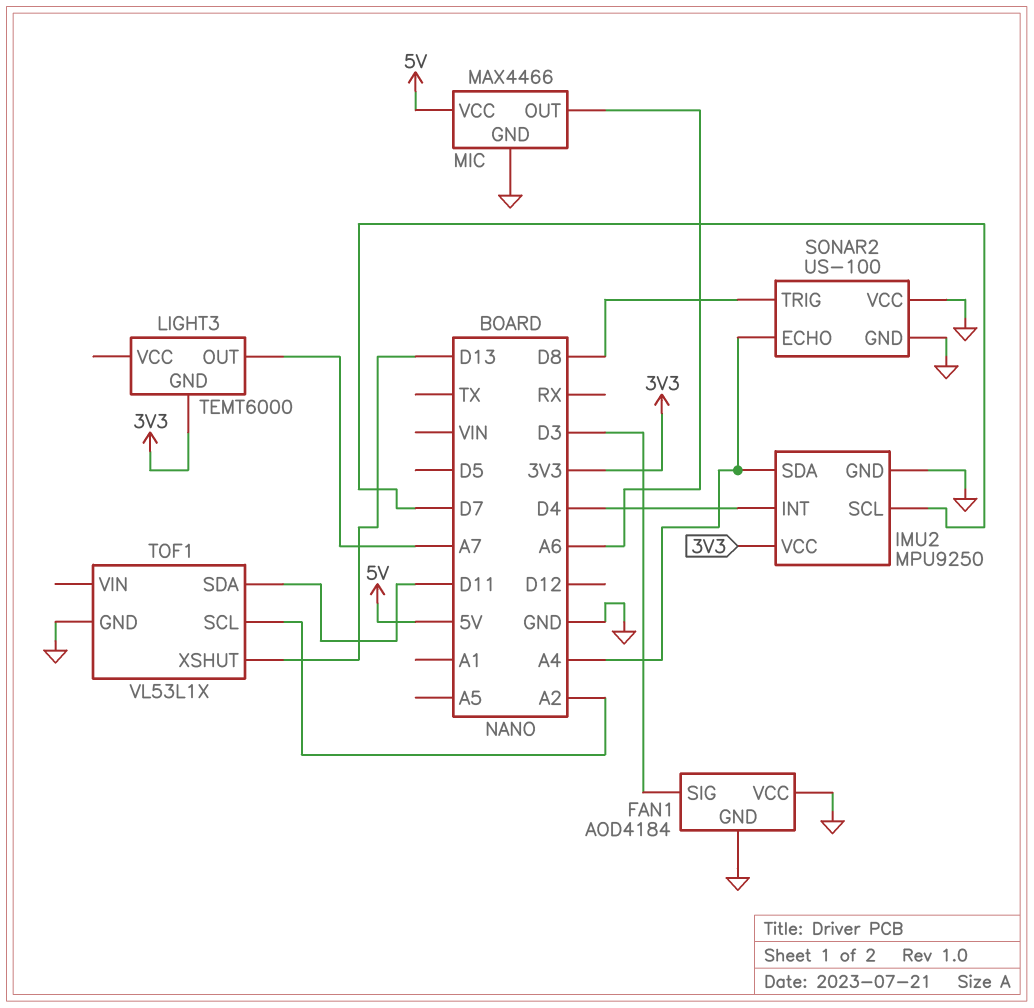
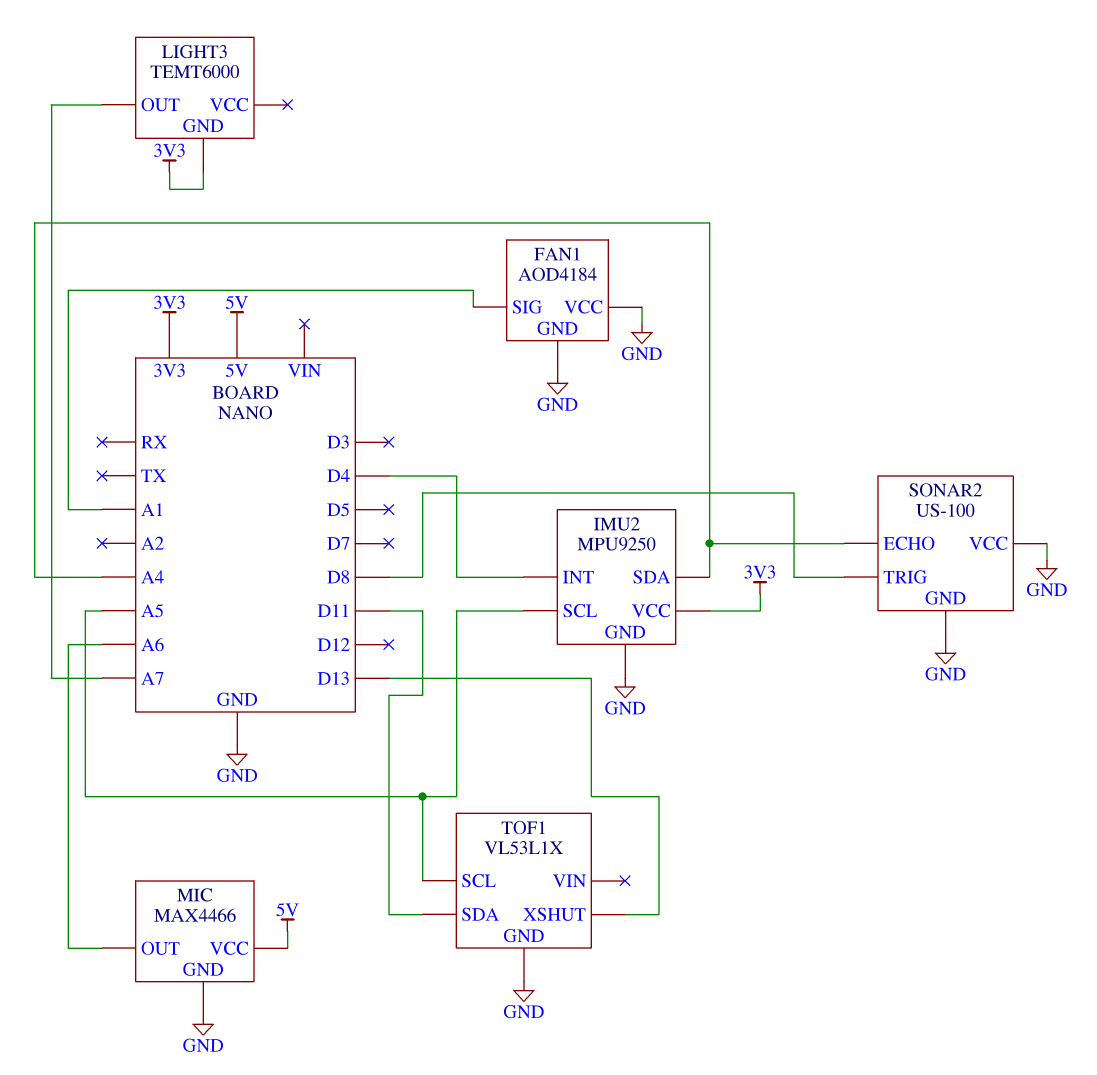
FAN1 pin SIG: D3 -> A1
IMU2 pin SCL: D7 -> A5
TOF1 pin SCL: A2 -> A5

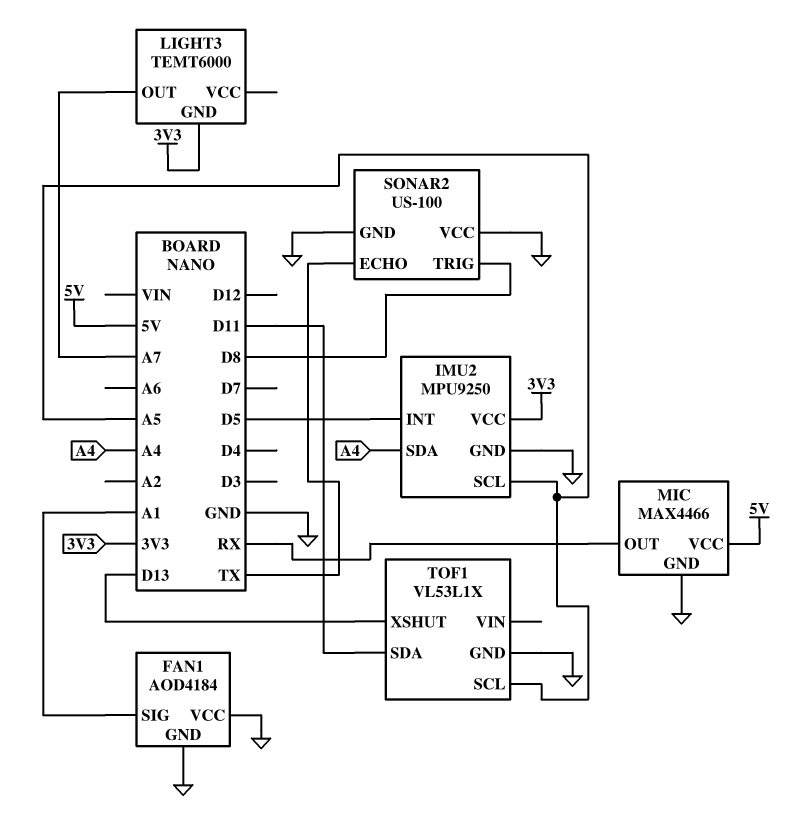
IMU2 pin INT: D4 -> D5
MIC pin OUT: A6 -> RX
SONAR2 pin ECHO: A4 -> TX

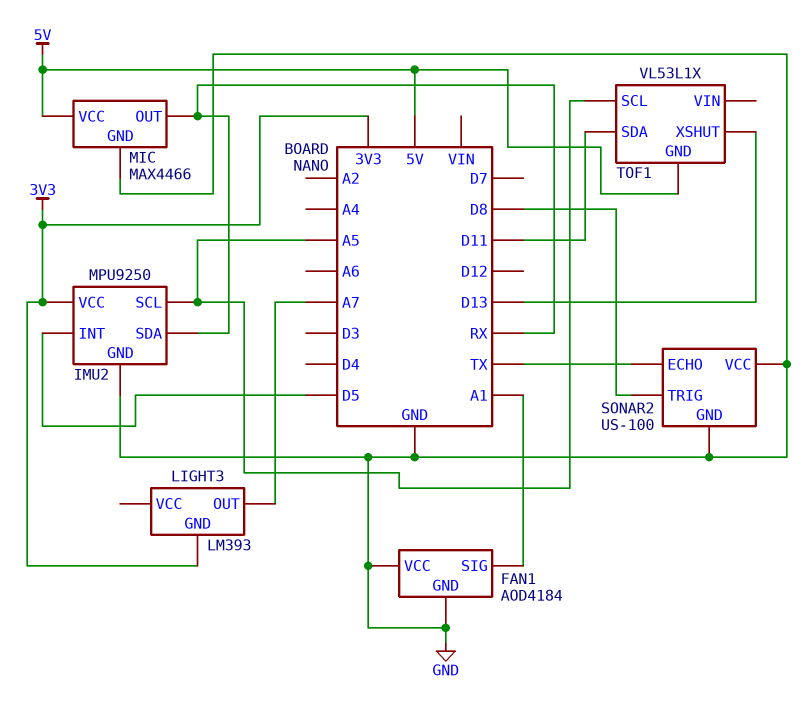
IMU2 pin SDA: A4 -> RX
LIGHT3: TEMT6000 -> LM393
TOF1 pin GND: GND -> 5V

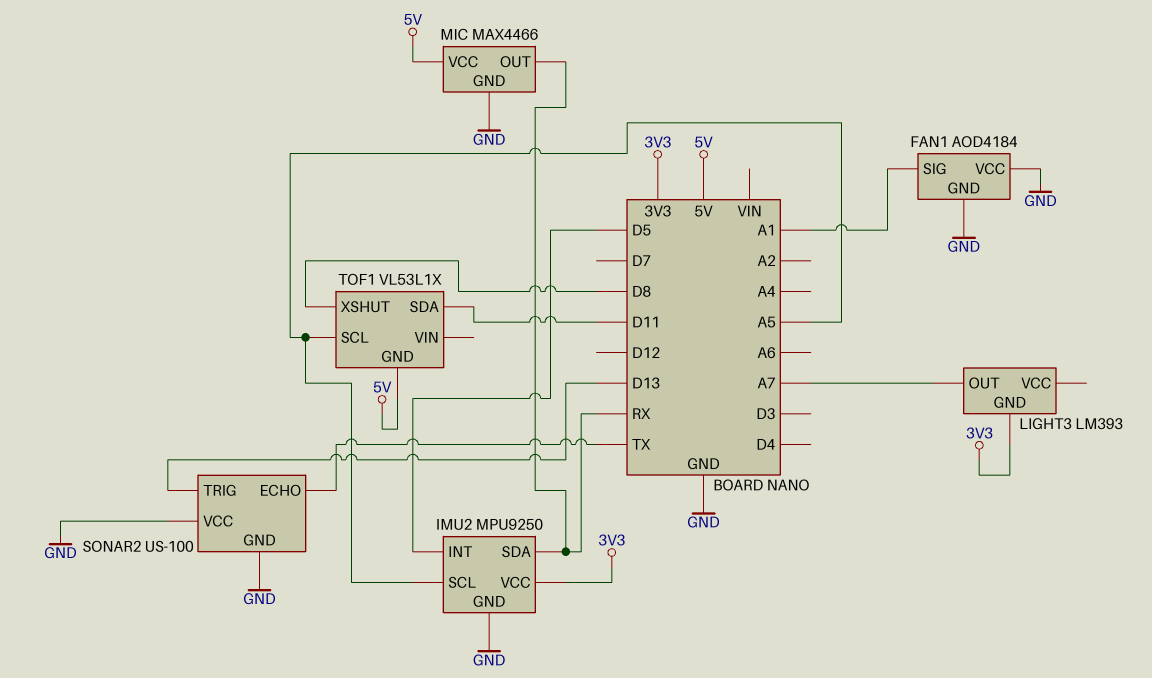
SONAR2 pin TRIG: D8 -> D13
TOF1 pin XSHUT: D13 -> D8

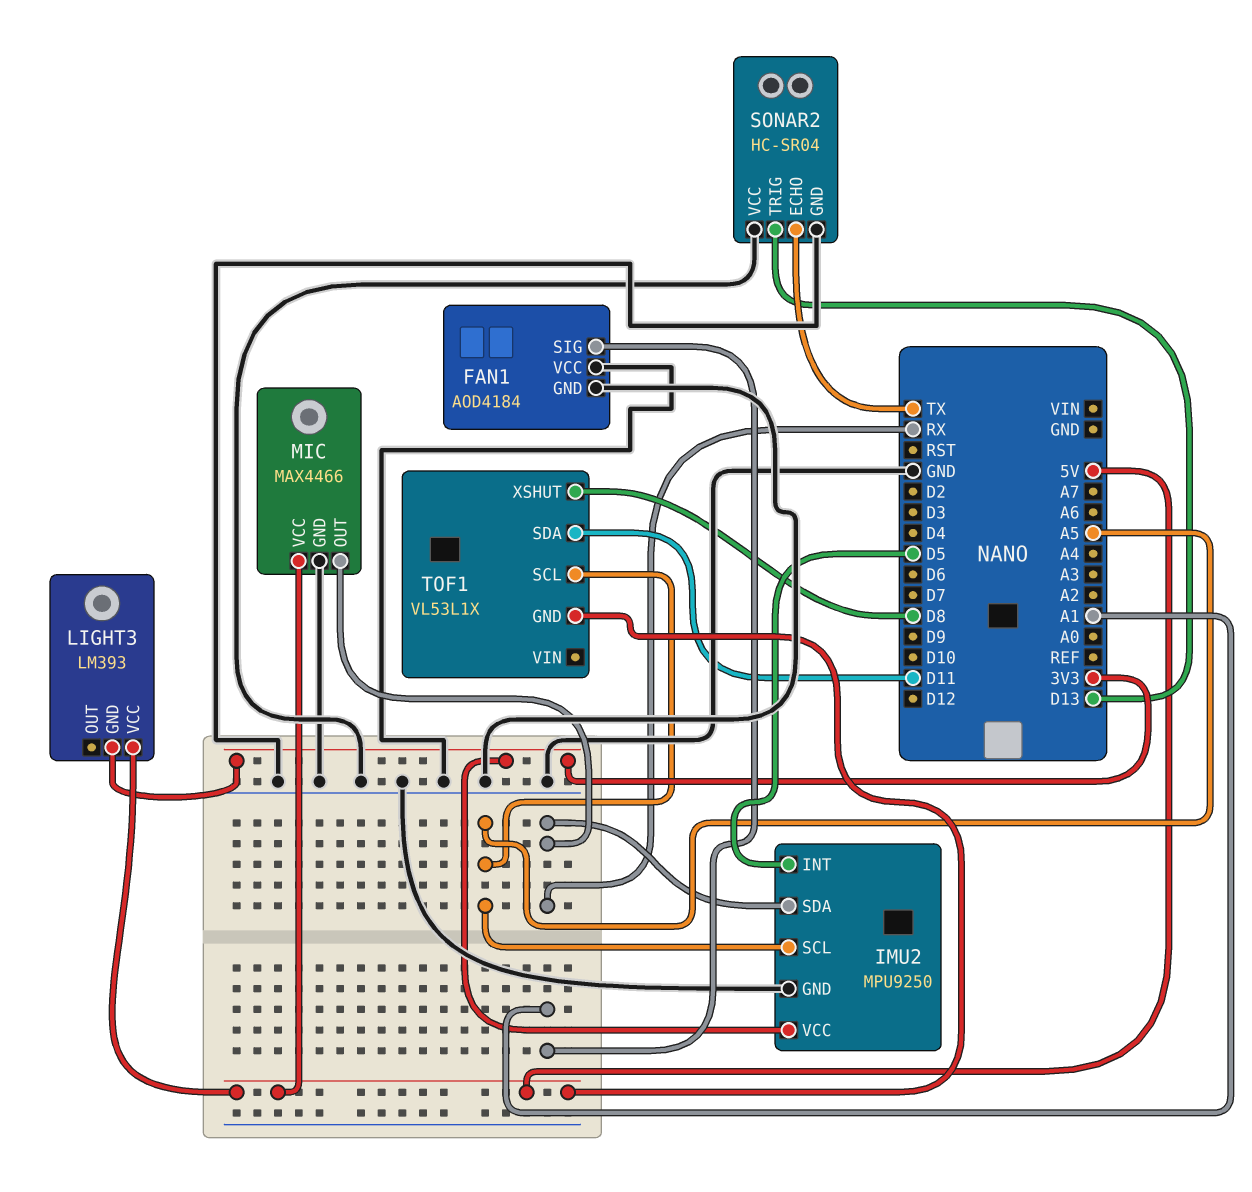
LIGHT3 pin OUT: A7 -> none
LIGHT3 pin VCC: none -> 5V
SONAR2: US-100 -> HC-SR04

